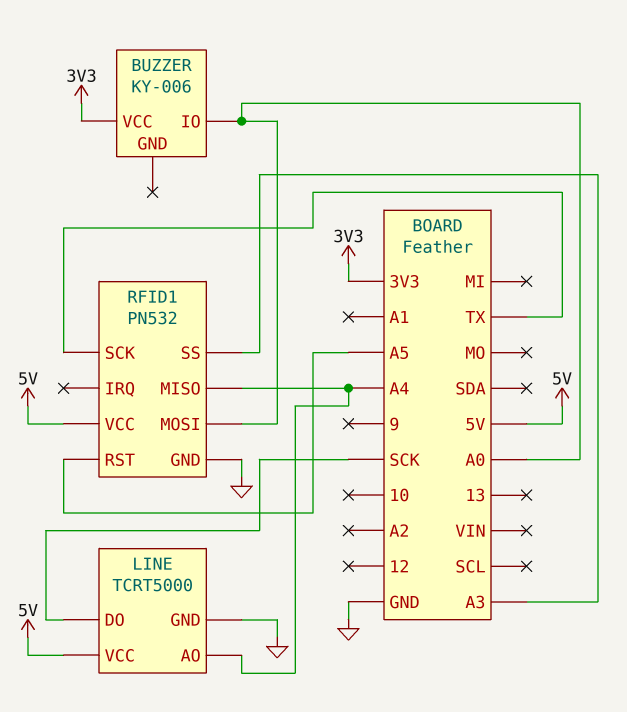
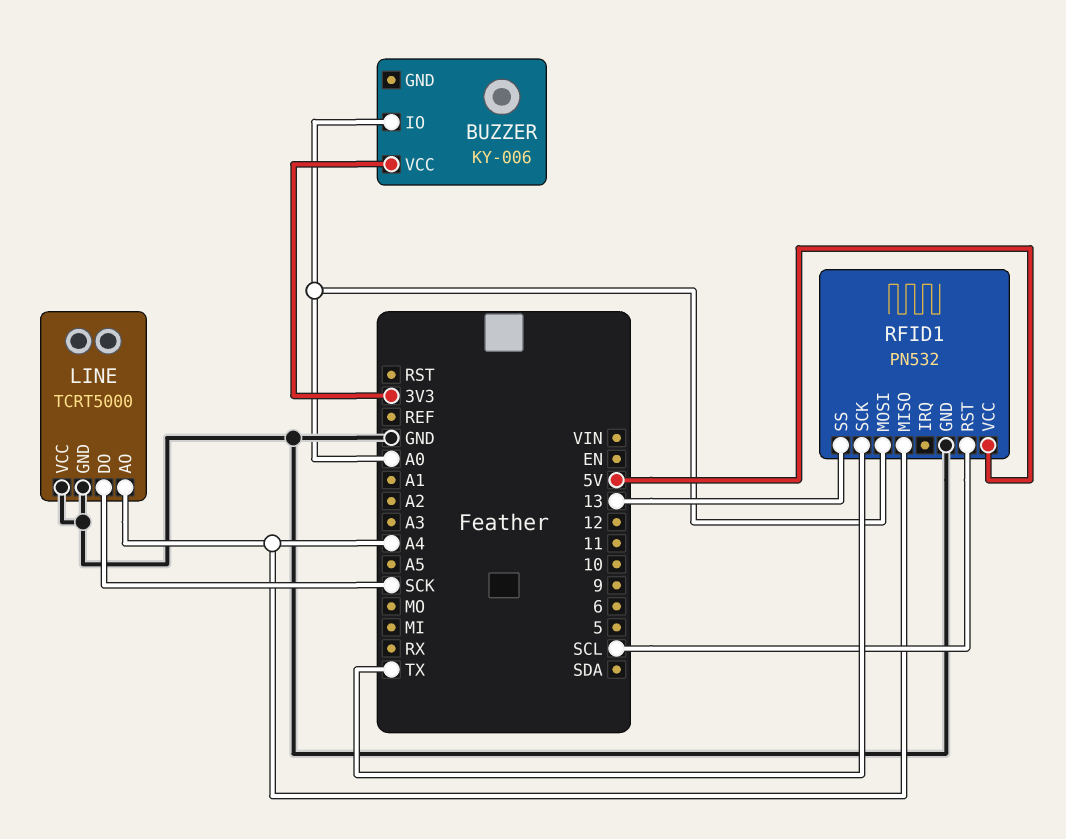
LINE pin VCC: 5V -> GND
RFID1 pin RST: A5 -> SCL
RFID1 pin SS: A3 -> 13

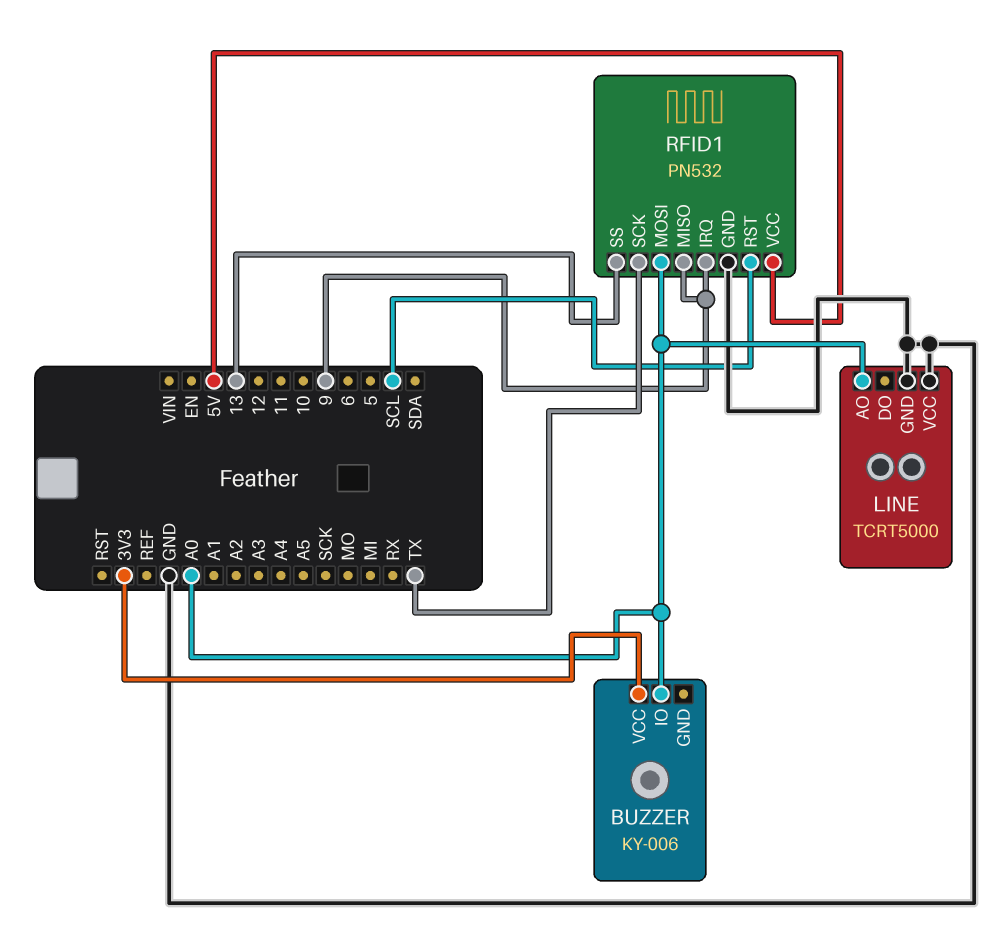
LINE pin AO: A4 -> A0
LINE pin DO: SCK -> none
RFID1 pin IRQ: none -> 9
RFID1 pin MISO: A4 -> 9

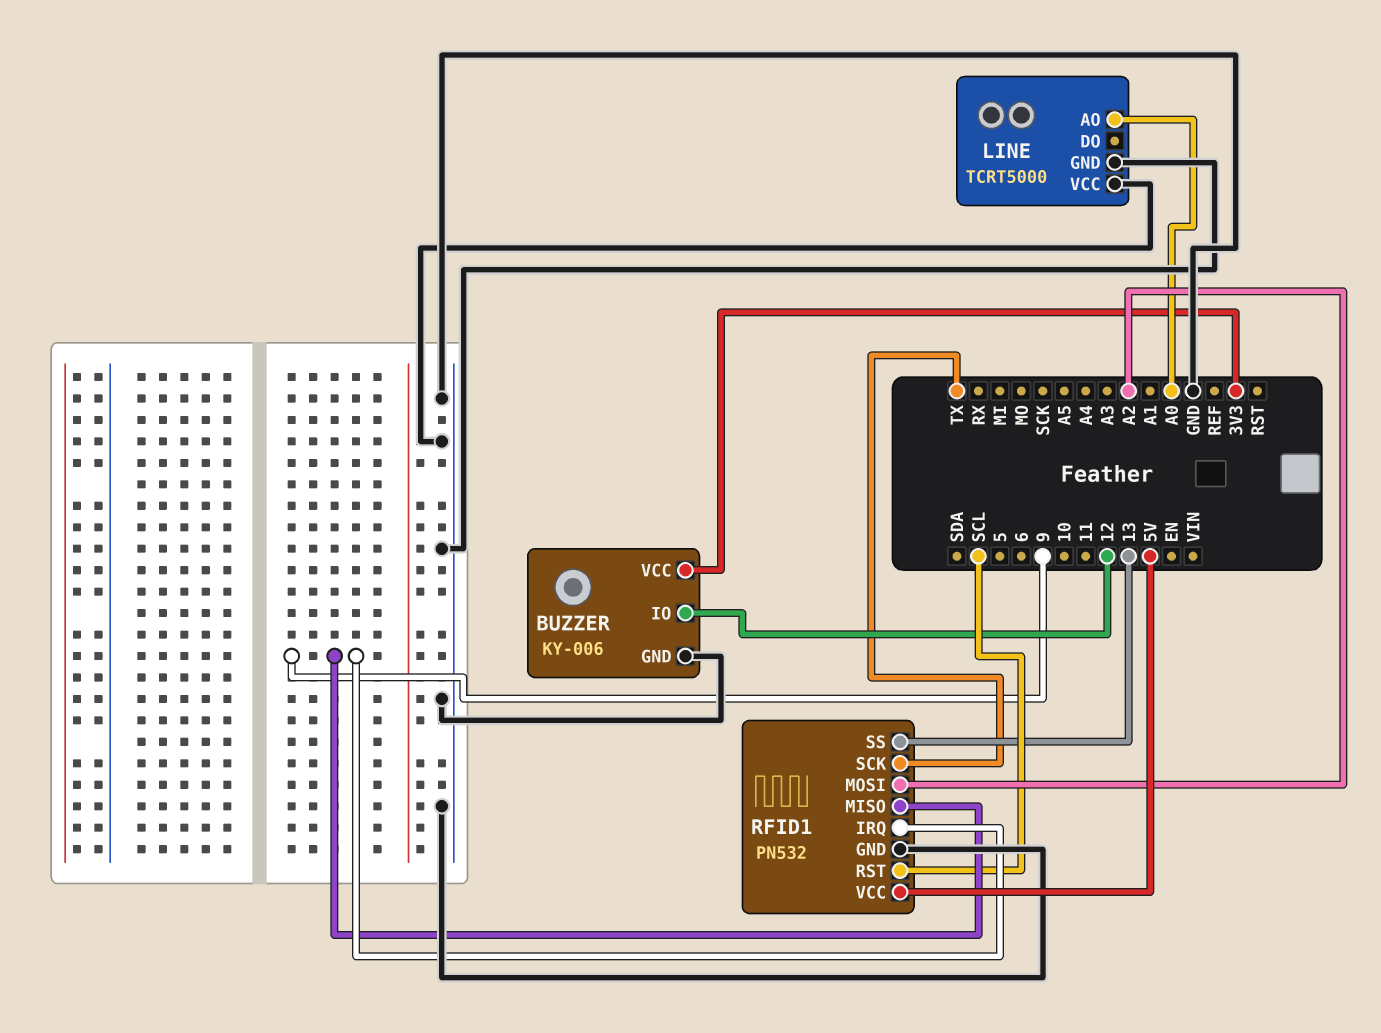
BUZZER pin GND: none -> GND
BUZZER pin IO: A0 -> 12
RFID1 pin MOSI: A0 -> A2

